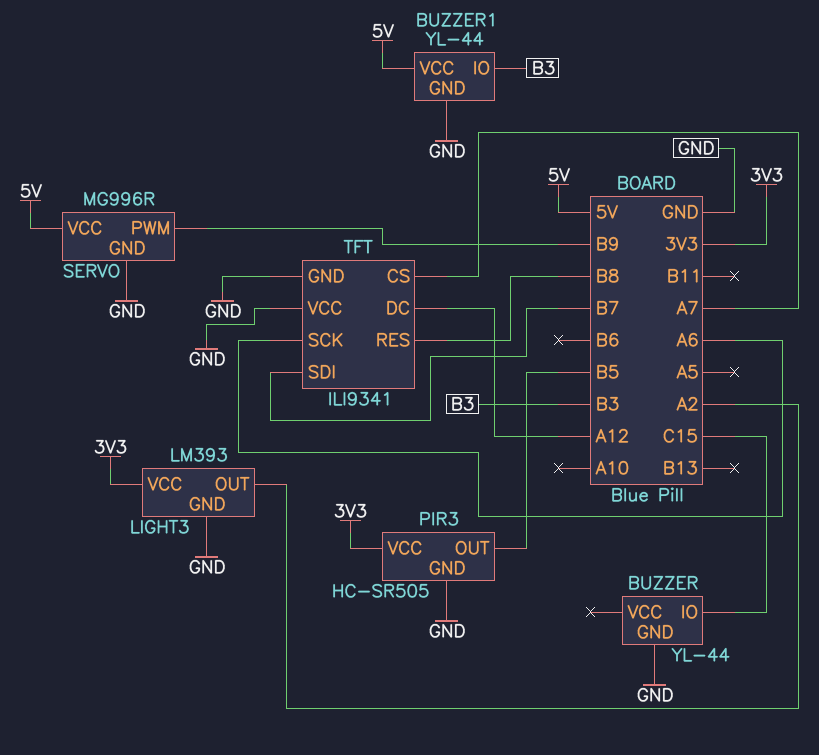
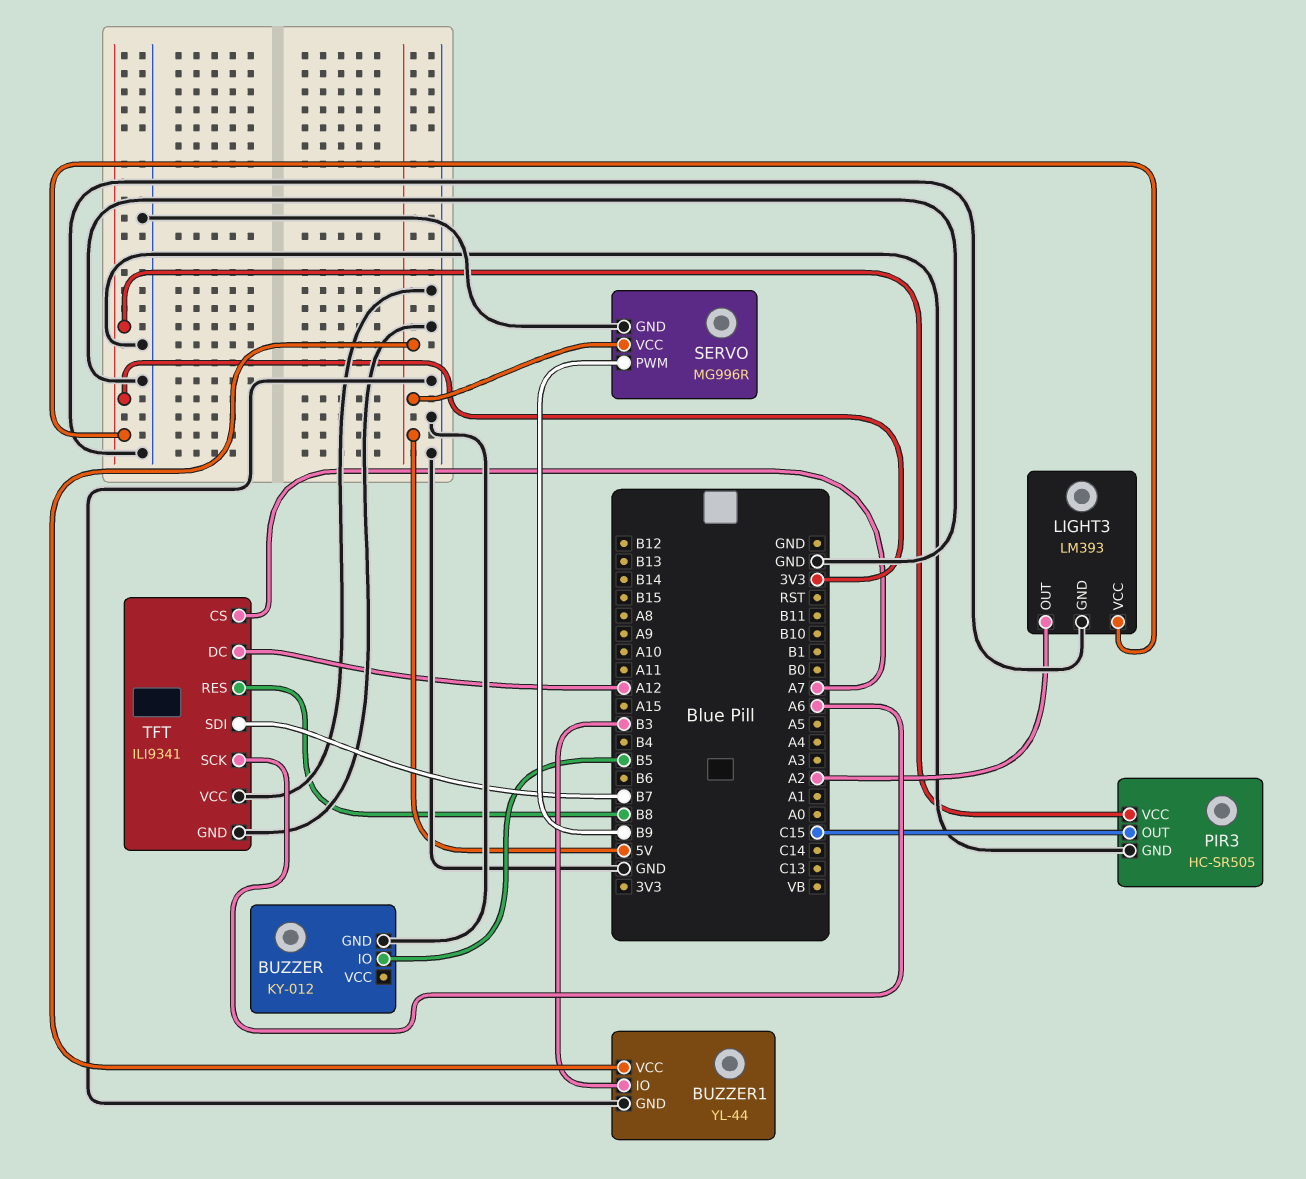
BUZZER: YL-44 -> KY-012
BUZZER pin IO: C15 -> B5
PIR3 pin OUT: B5 -> C15

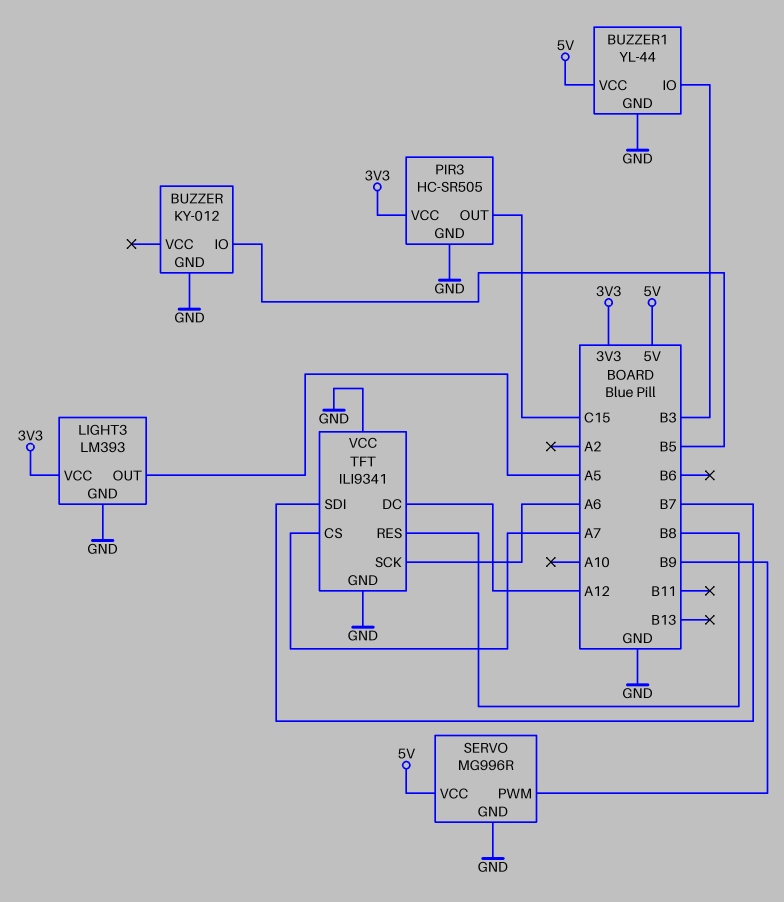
LIGHT3 pin OUT: A2 -> A5

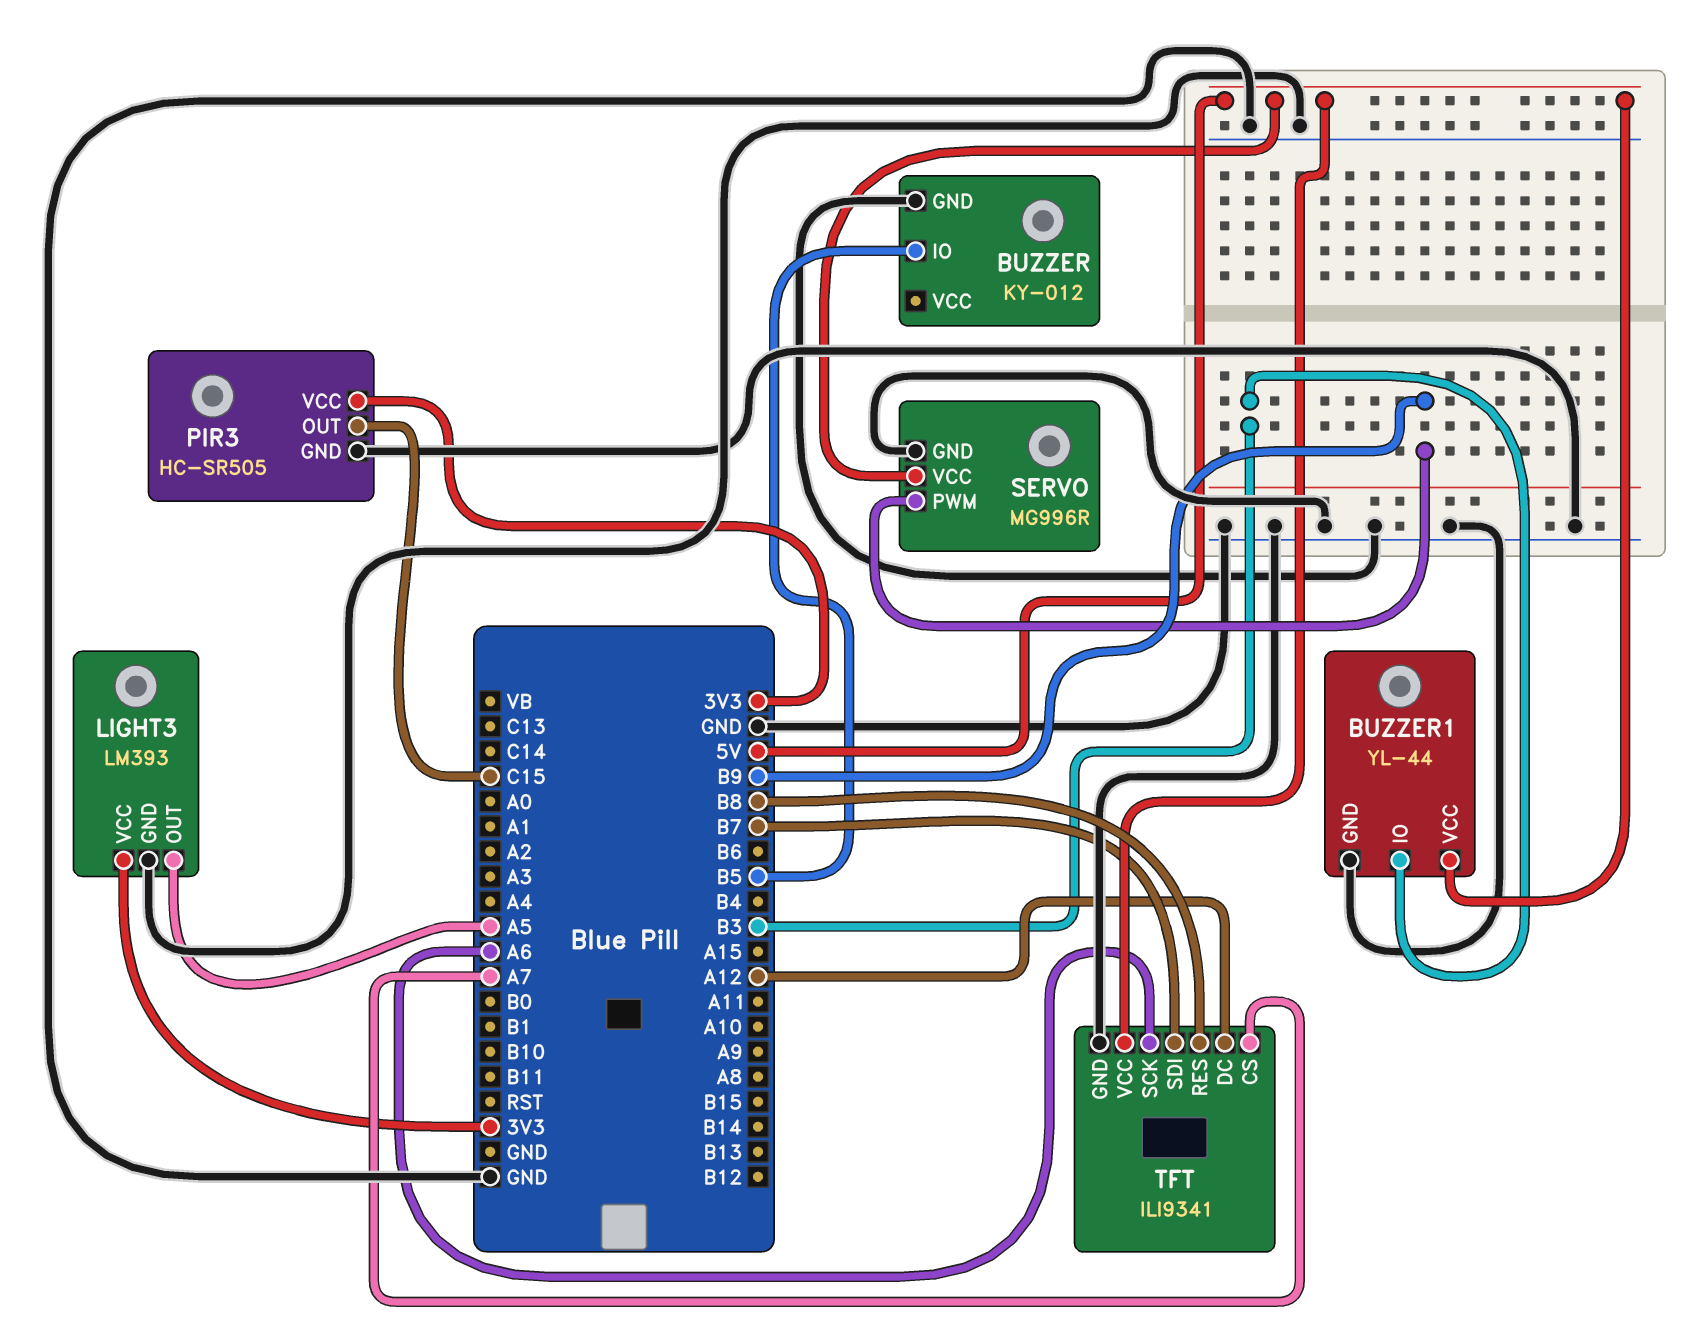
TFT pin VCC: GND -> 5V

